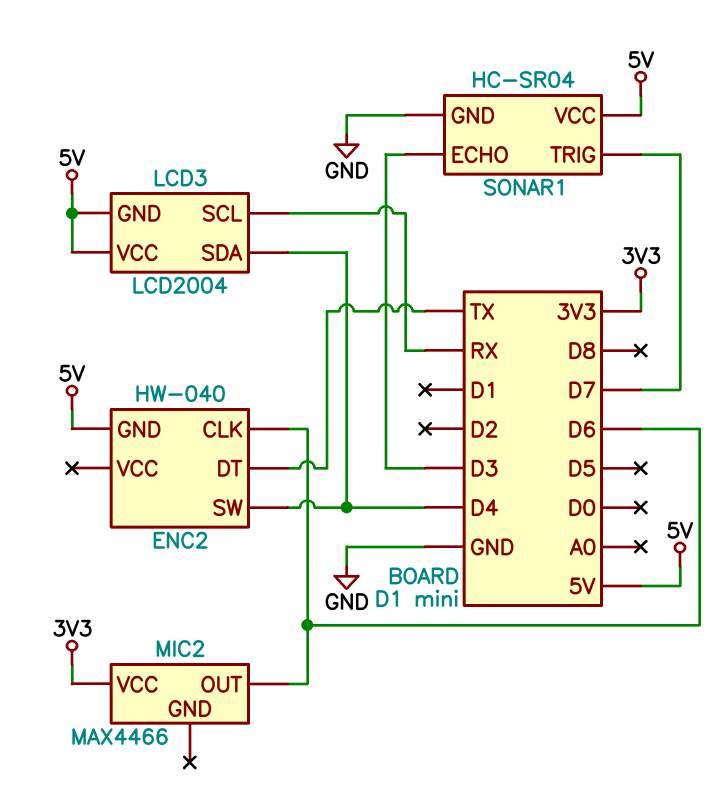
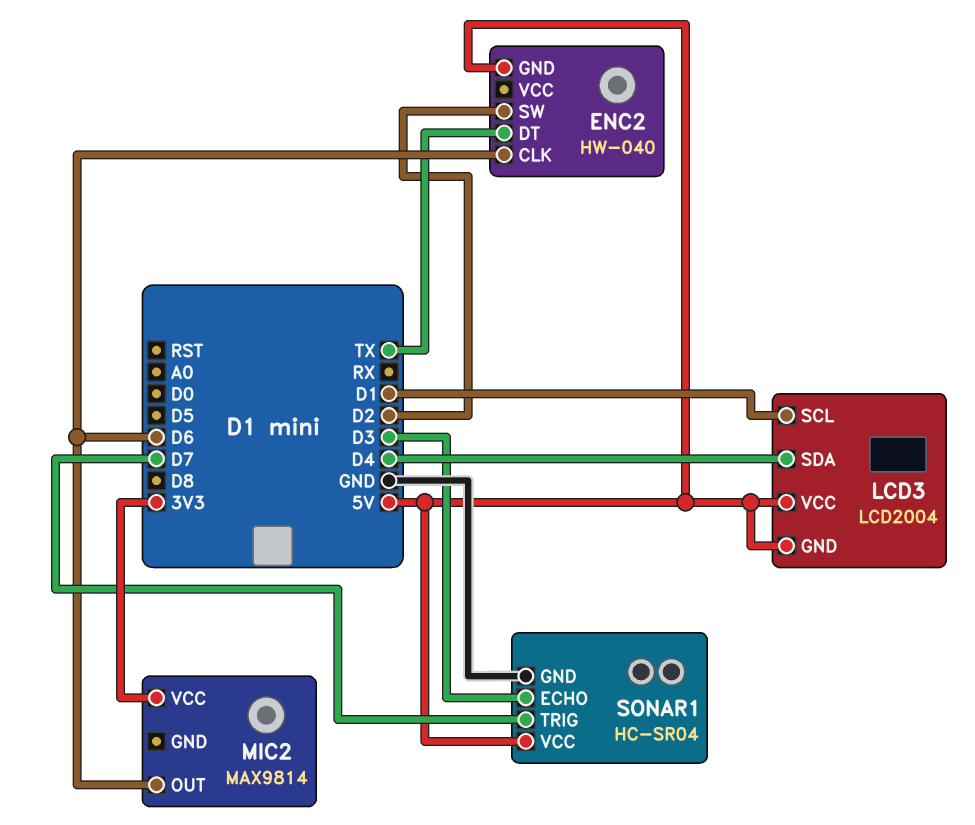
ENC2 pin SW: D4 -> D2
LCD3 pin SCL: RX -> D1
MIC2: MAX4466 -> MAX9814

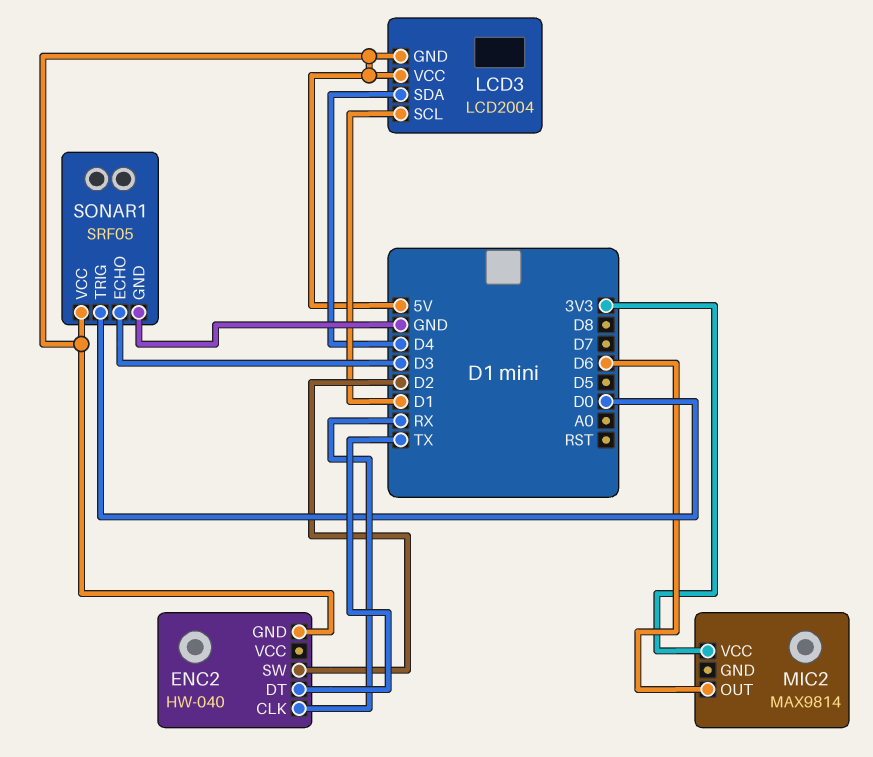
ENC2 pin CLK: D6 -> RX
SONAR1: HC-SR04 -> SRF05
SONAR1 pin TRIG: D7 -> D0

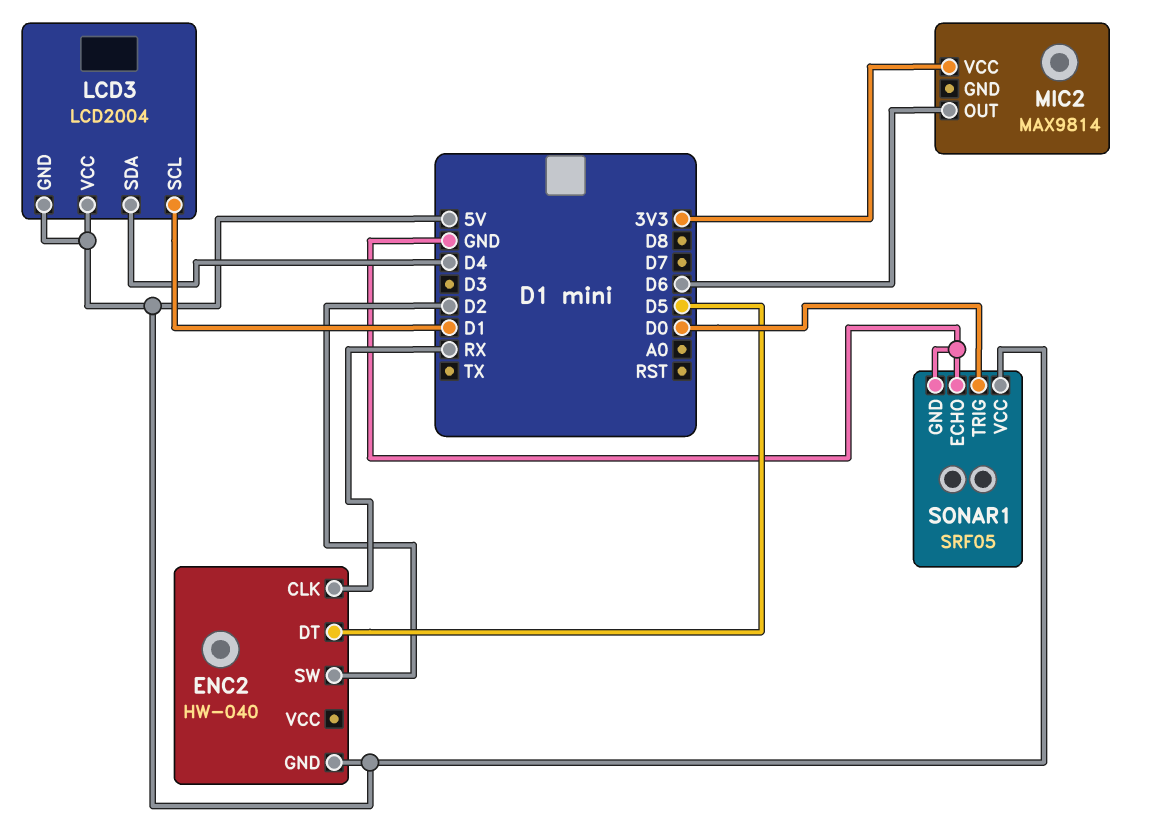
ENC2 pin DT: TX -> D5
SONAR1 pin ECHO: D3 -> GND

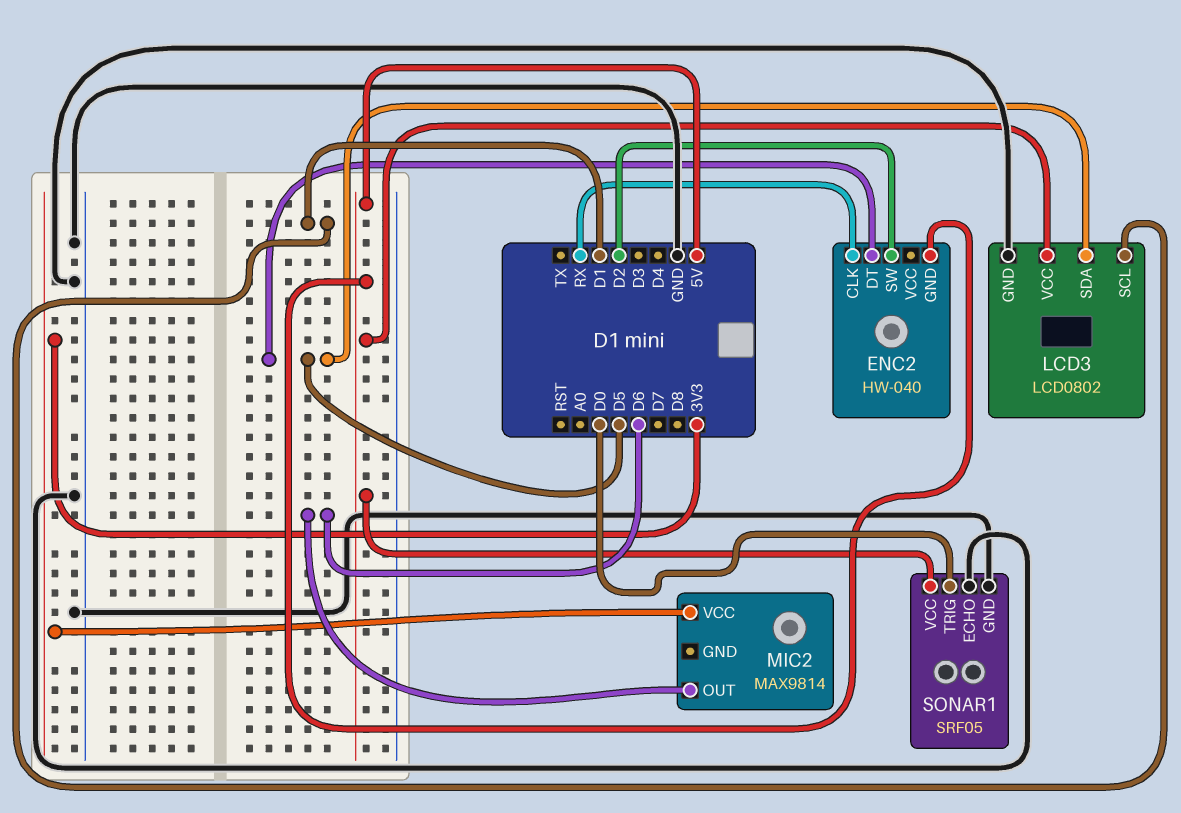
LCD3: LCD2004 -> LCD0802
LCD3 pin GND: 5V -> GND
LCD3 pin SDA: D4 -> D5

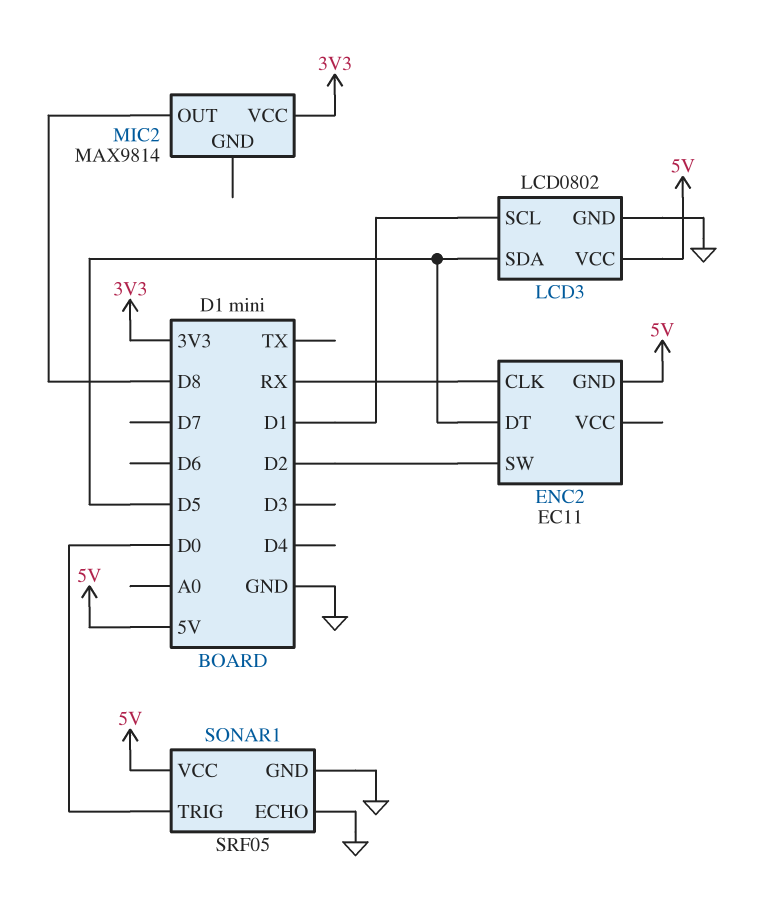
ENC2: HW-040 -> EC11
MIC2 pin OUT: D6 -> D8

